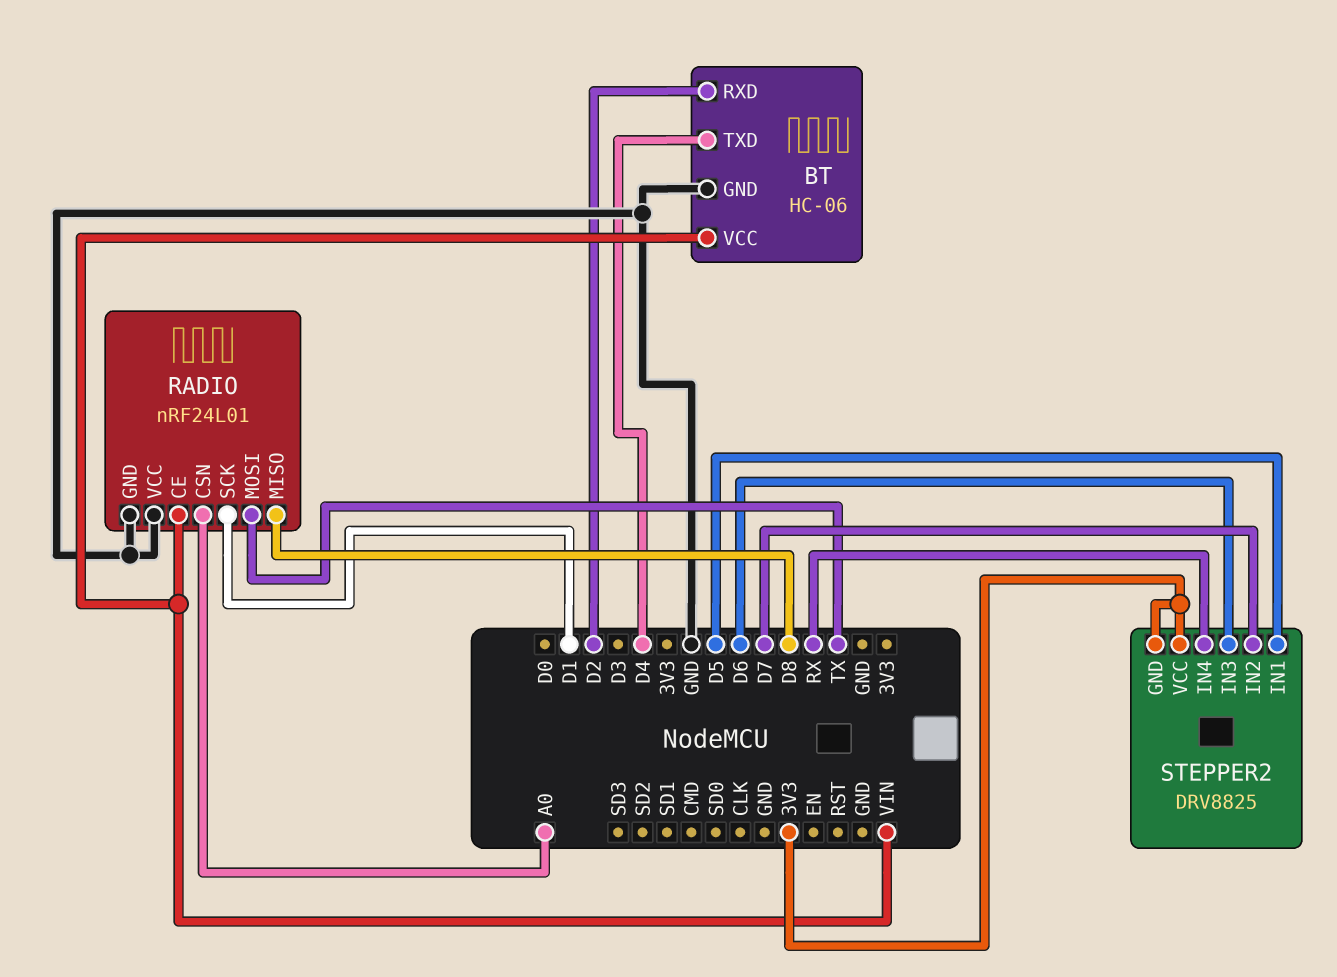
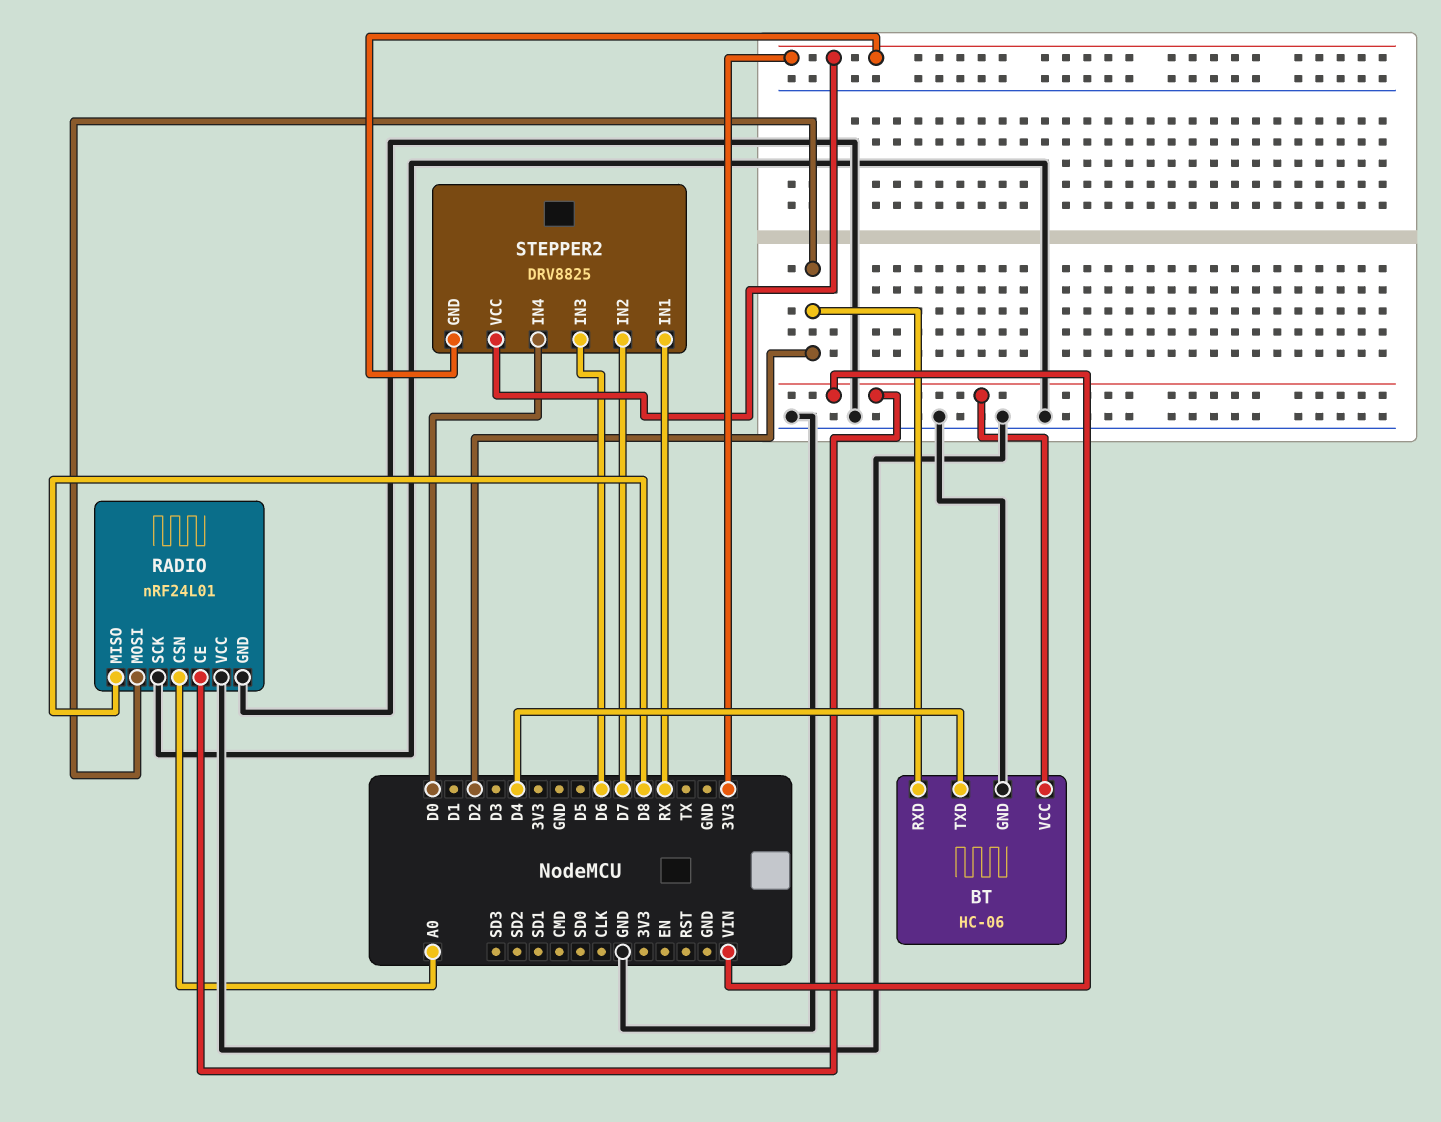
RADIO pin MOSI: TX -> D2
RADIO pin SCK: D1 -> GND
STEPPER2 pin IN1: D5 -> RX
STEPPER2 pin IN4: RX -> D0

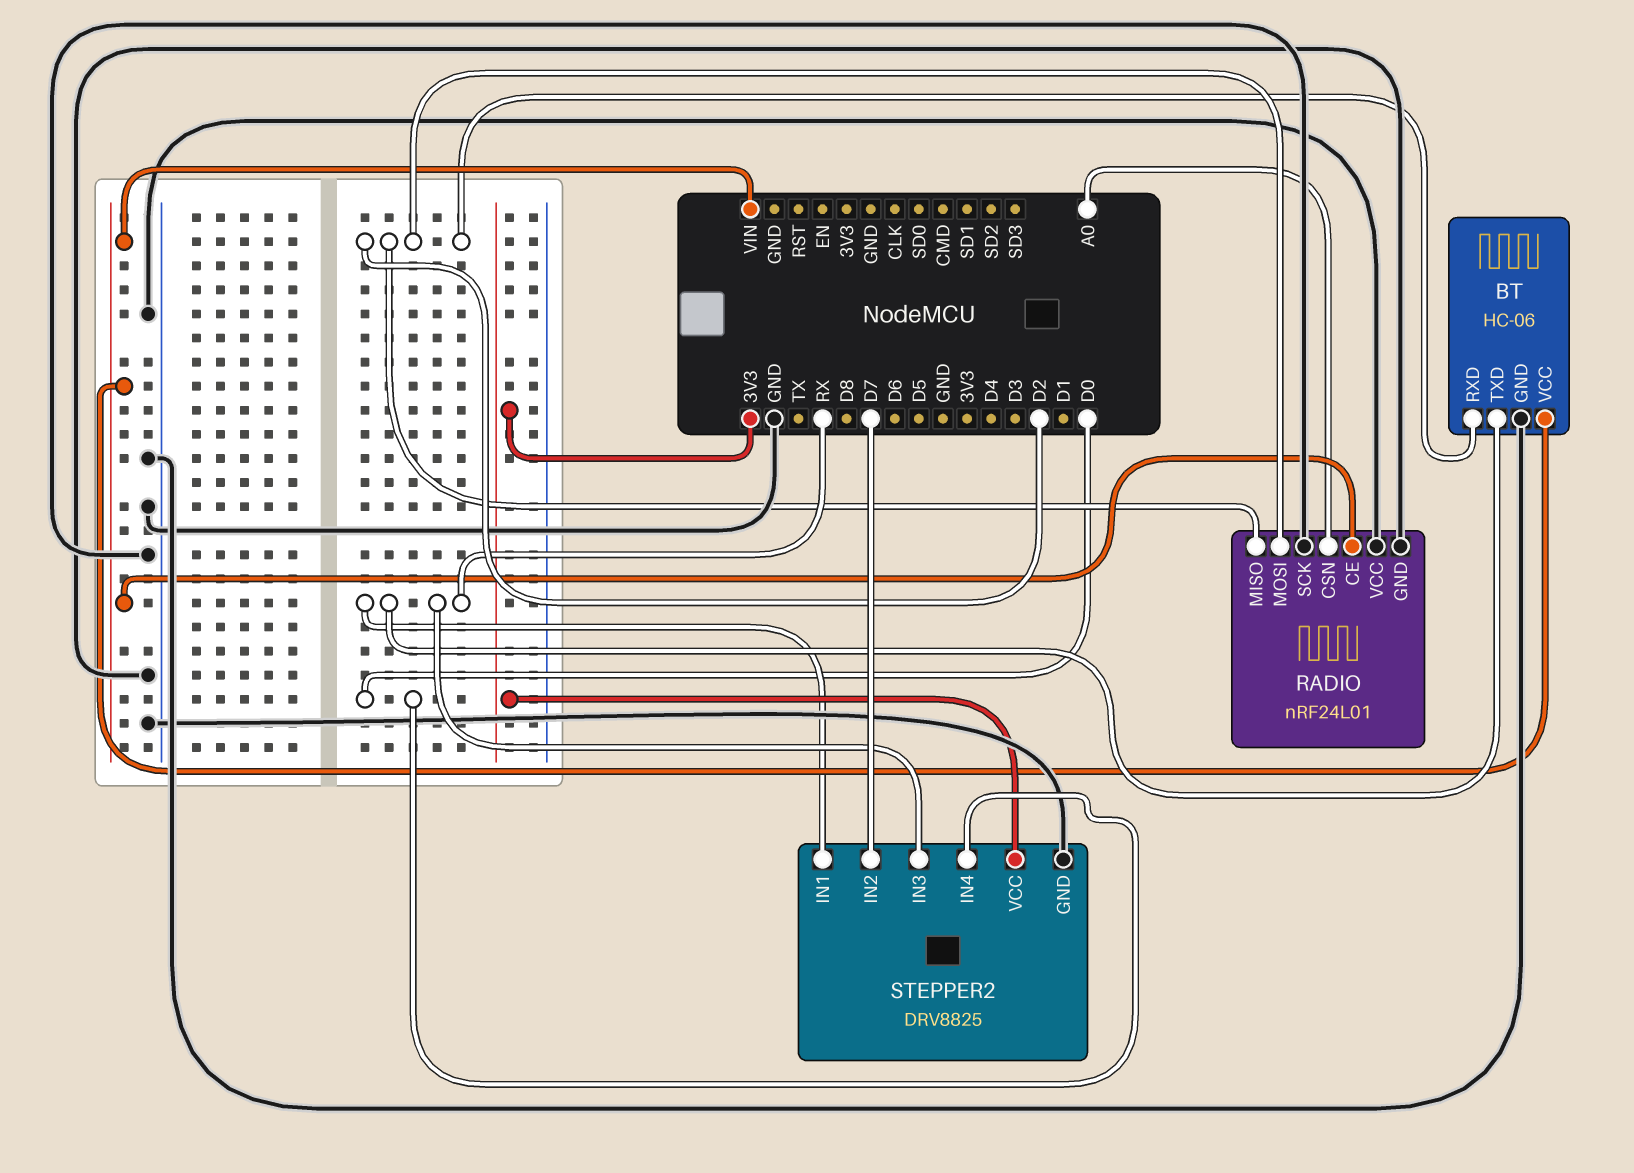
BT pin TXD: D4 -> RX
RADIO pin MISO: D8 -> D2
STEPPER2 pin GND: 3V3 -> GND
STEPPER2 pin IN3: D6 -> RX

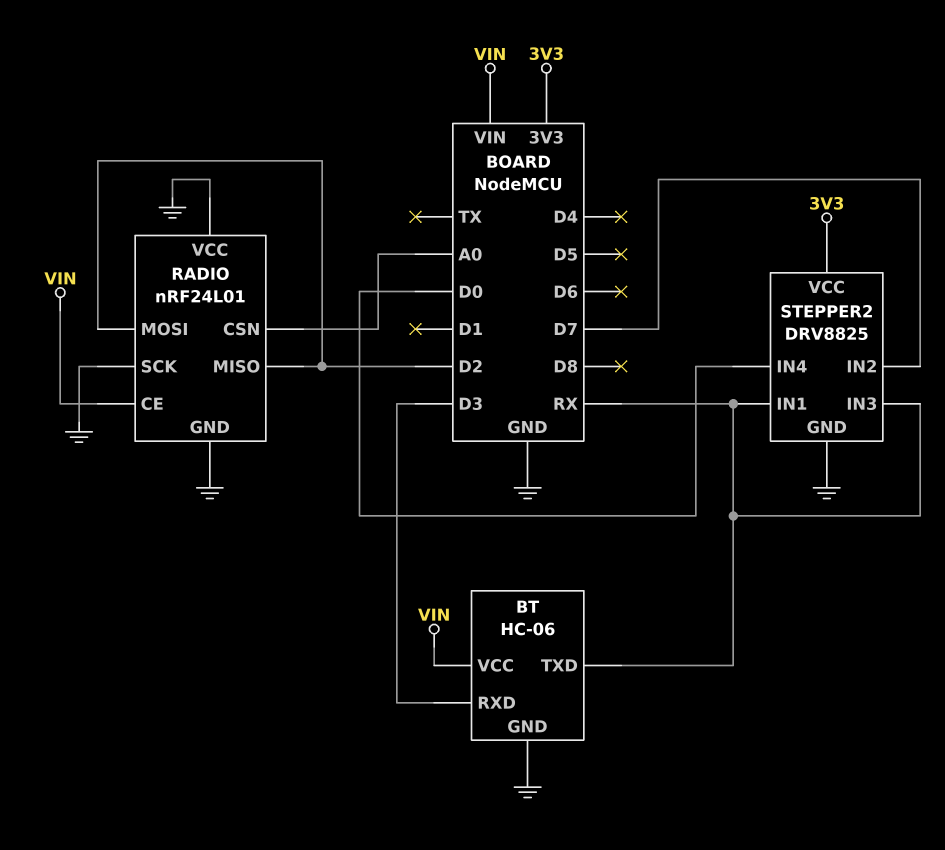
BT pin RXD: D2 -> D3

